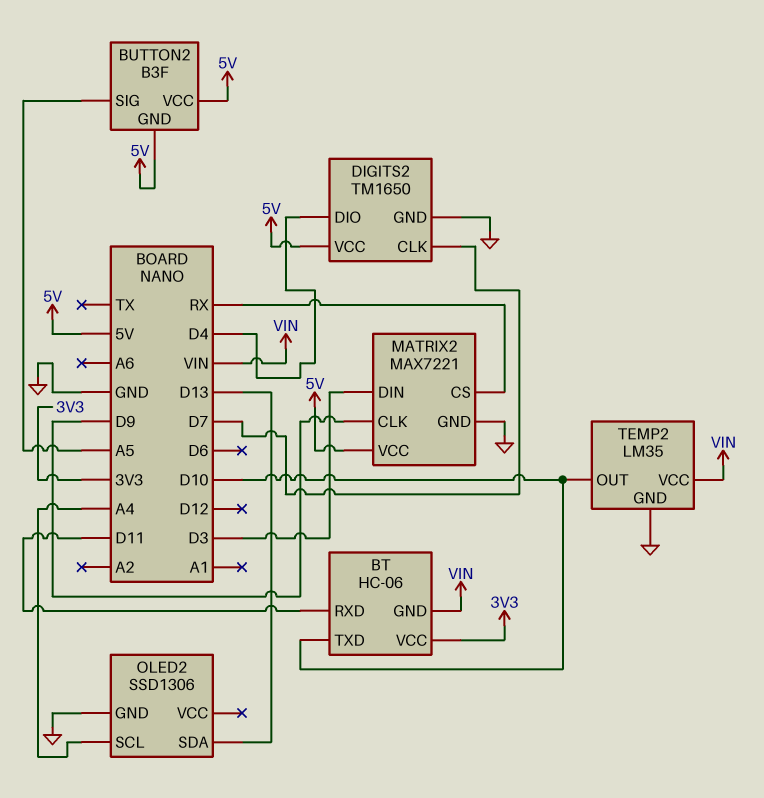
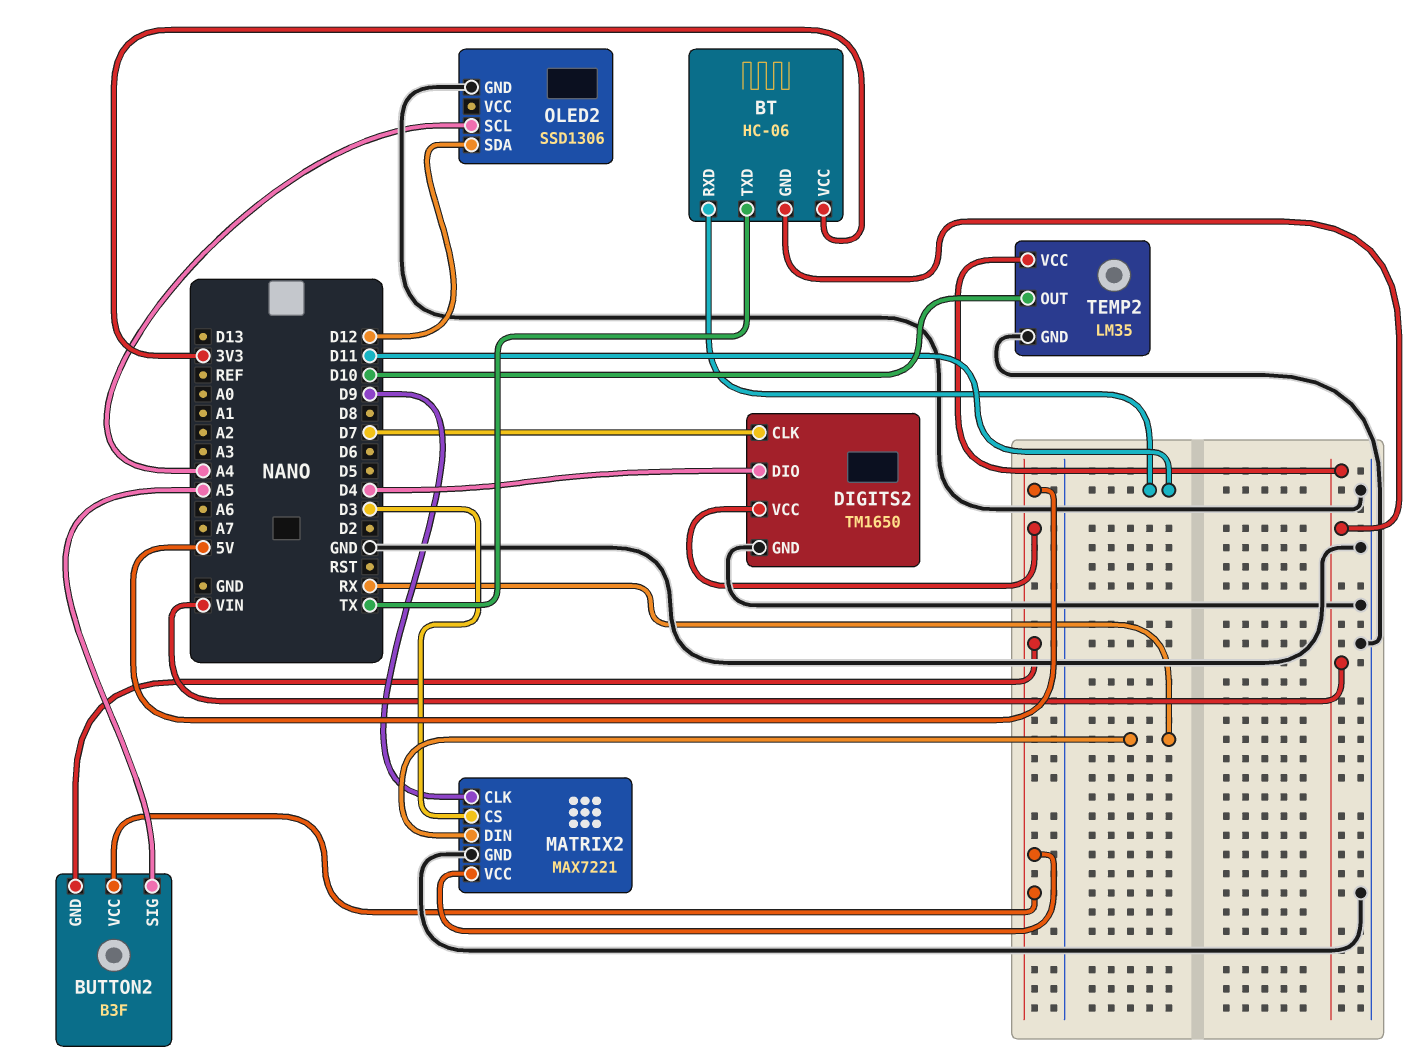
BT pin TXD: D10 -> TX
MATRIX2 pin CS: RX -> D3
MATRIX2 pin DIN: D3 -> RX
OLED2 pin SDA: D13 -> D12

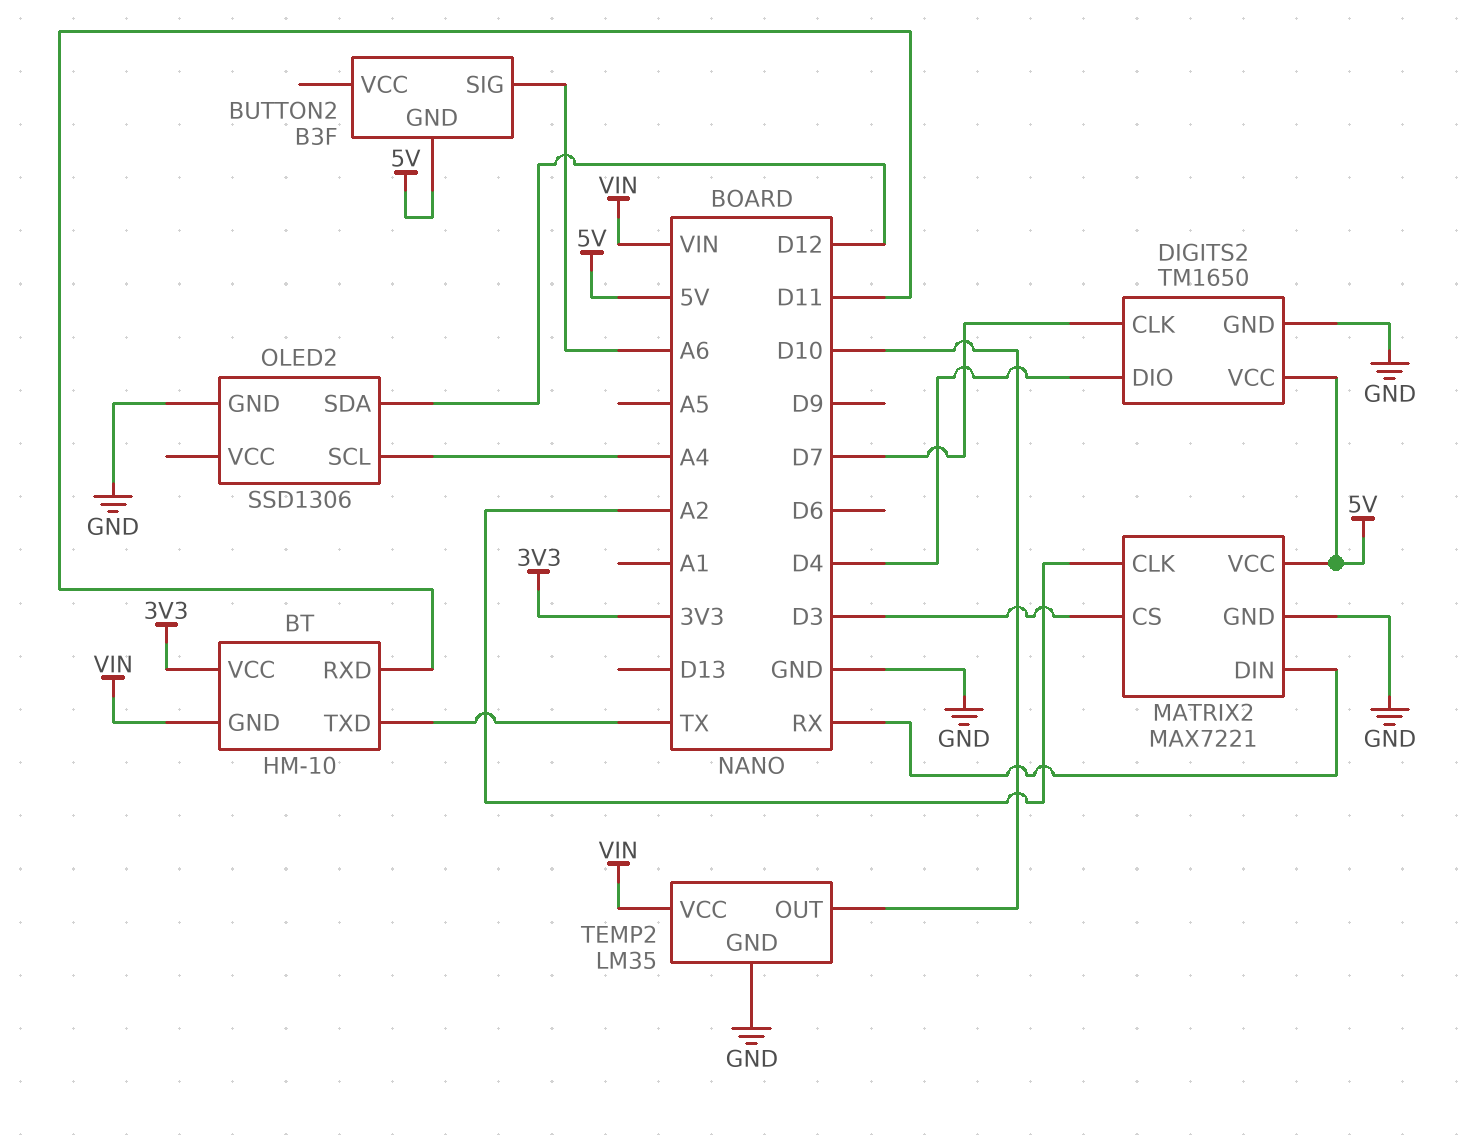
BT: HC-06 -> HM-10
BUTTON2 pin SIG: A5 -> A6
BUTTON2 pin VCC: 5V -> none
MATRIX2 pin CLK: D9 -> A2

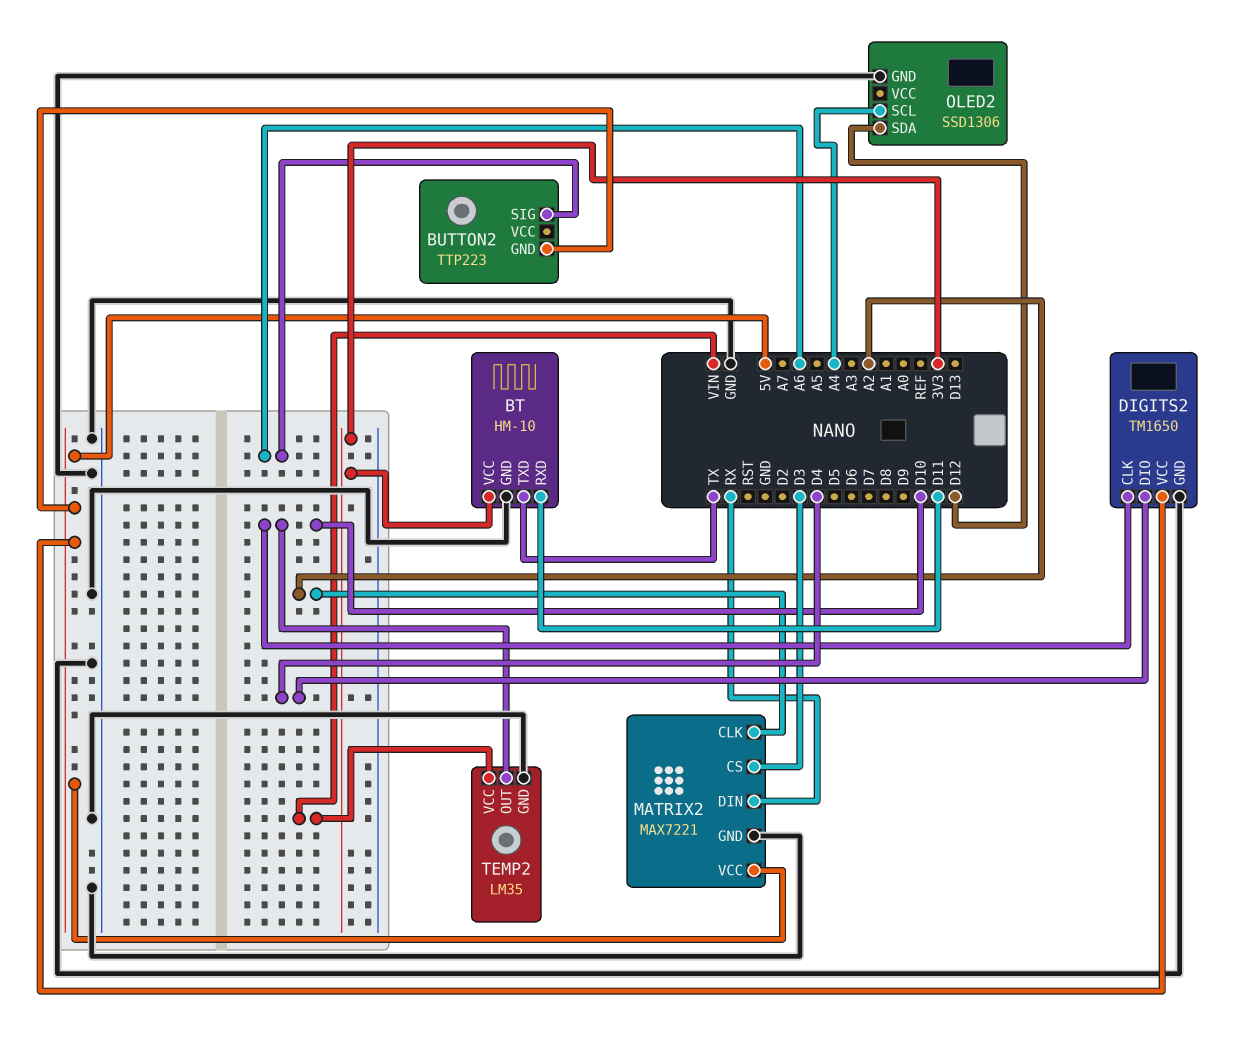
BT pin GND: VIN -> GND
BUTTON2: B3F -> TTP223
DIGITS2 pin CLK: D7 -> D10

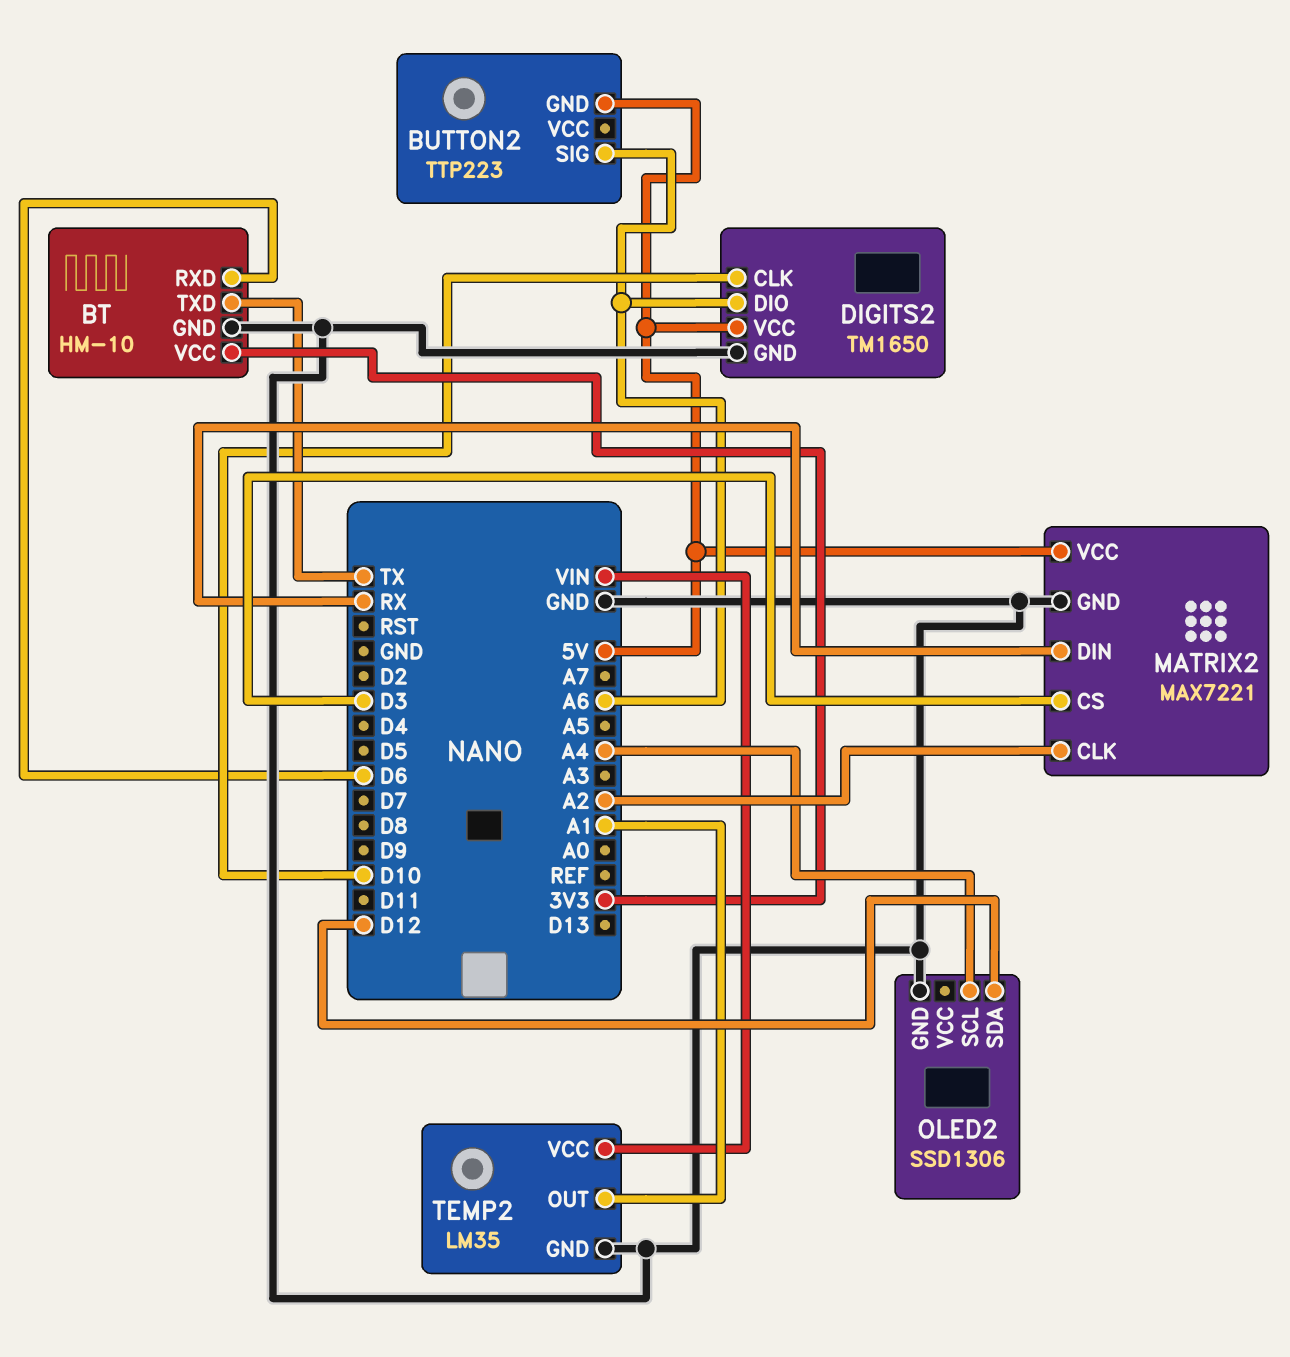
BT pin RXD: D11 -> D6
DIGITS2 pin DIO: D4 -> A6
TEMP2 pin OUT: D10 -> A1

